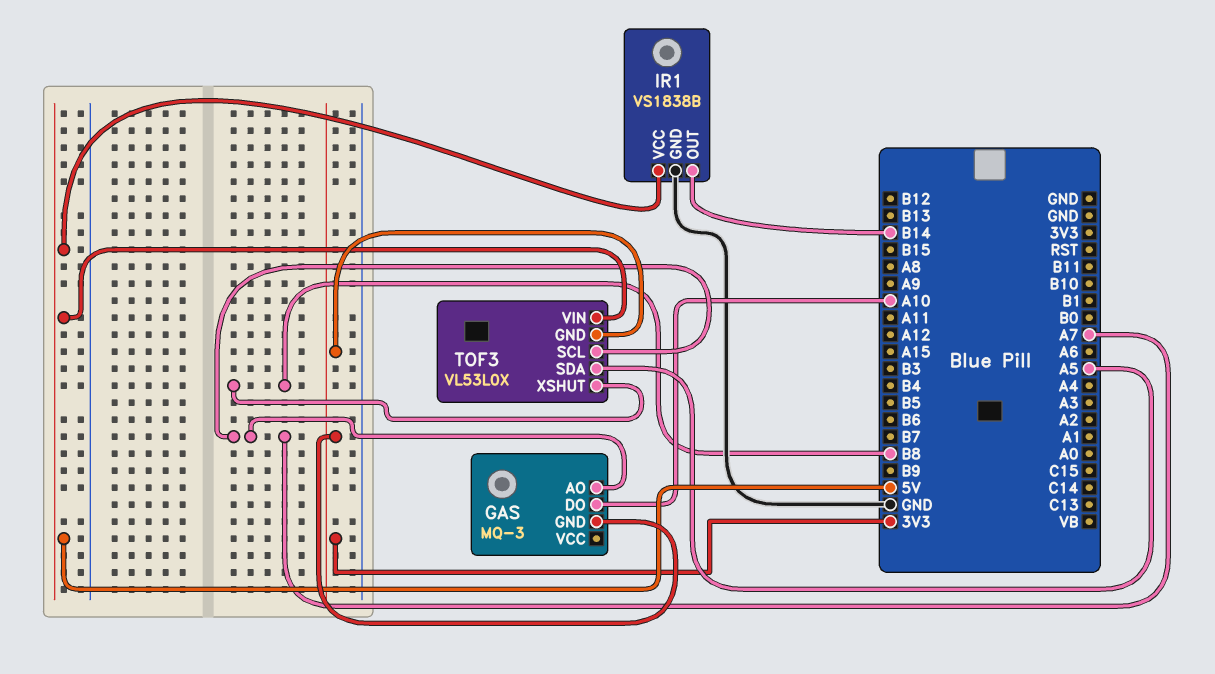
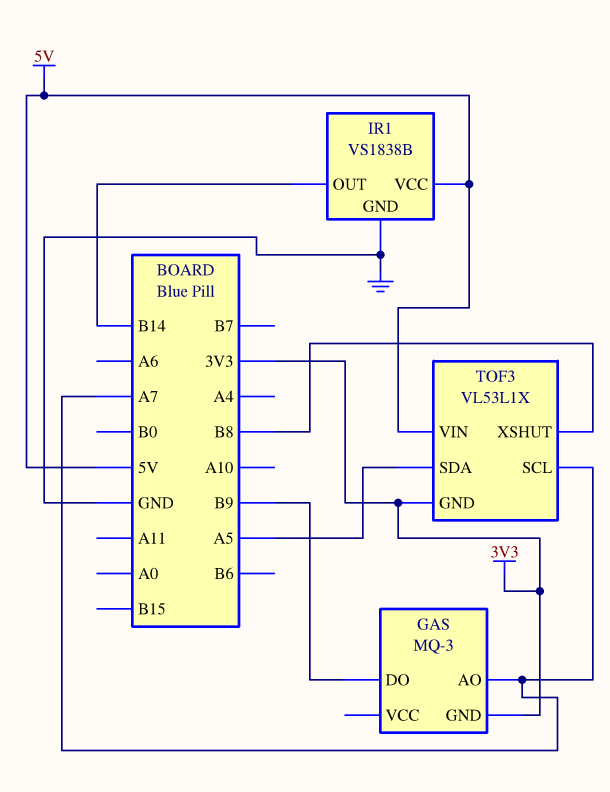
GAS pin DO: A10 -> B9
TOF3: VL53L0X -> VL53L1X

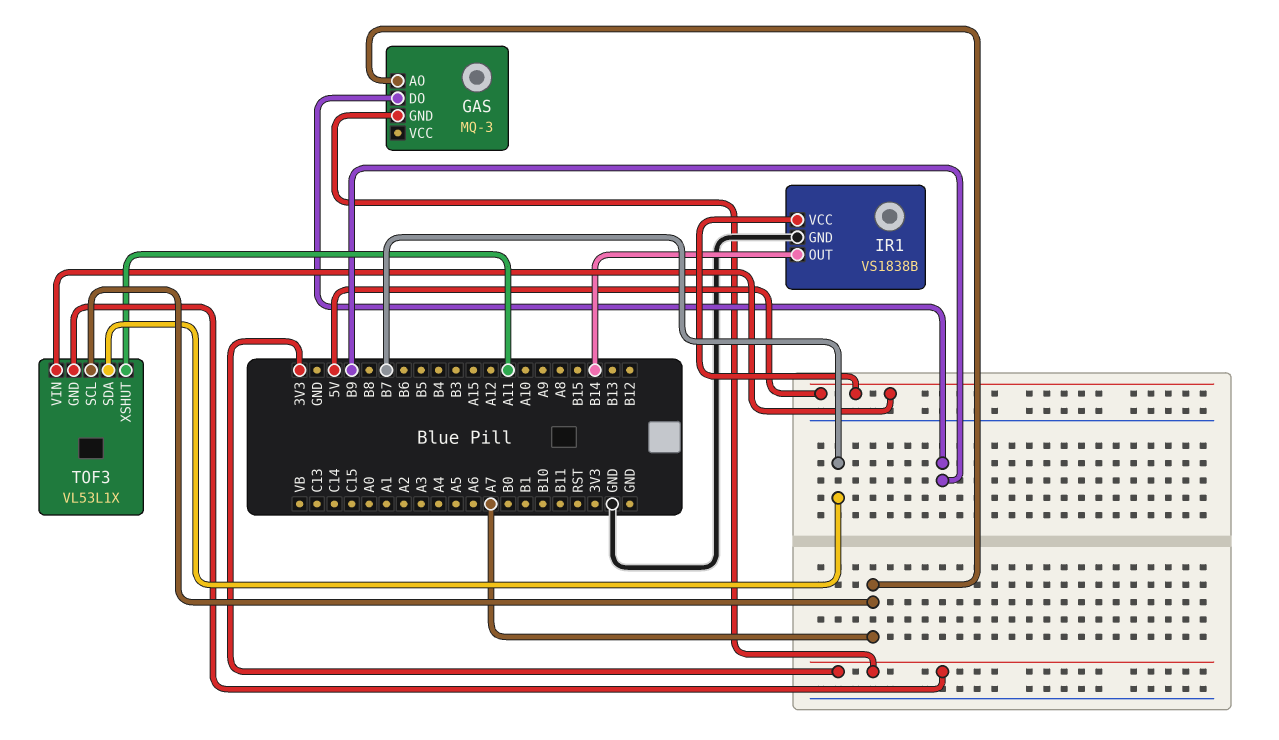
TOF3 pin SDA: A5 -> B7
TOF3 pin XSHUT: B8 -> A11

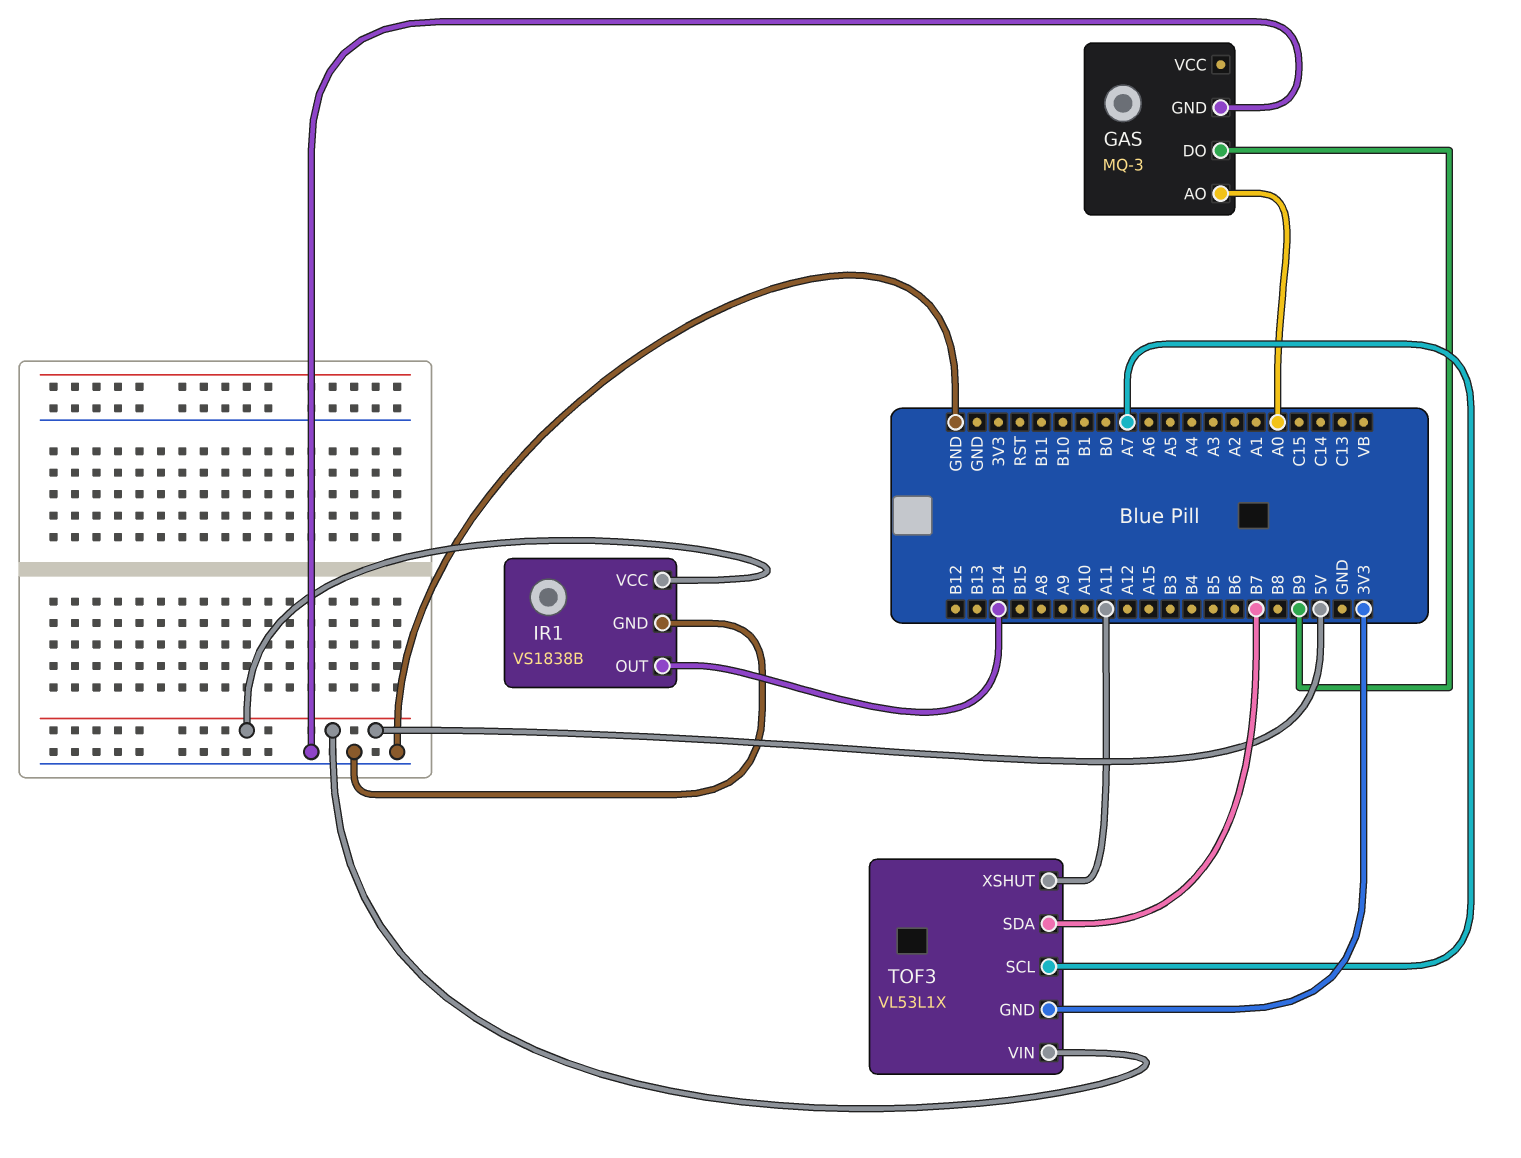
GAS pin AO: A7 -> A0
GAS pin GND: 3V3 -> GND

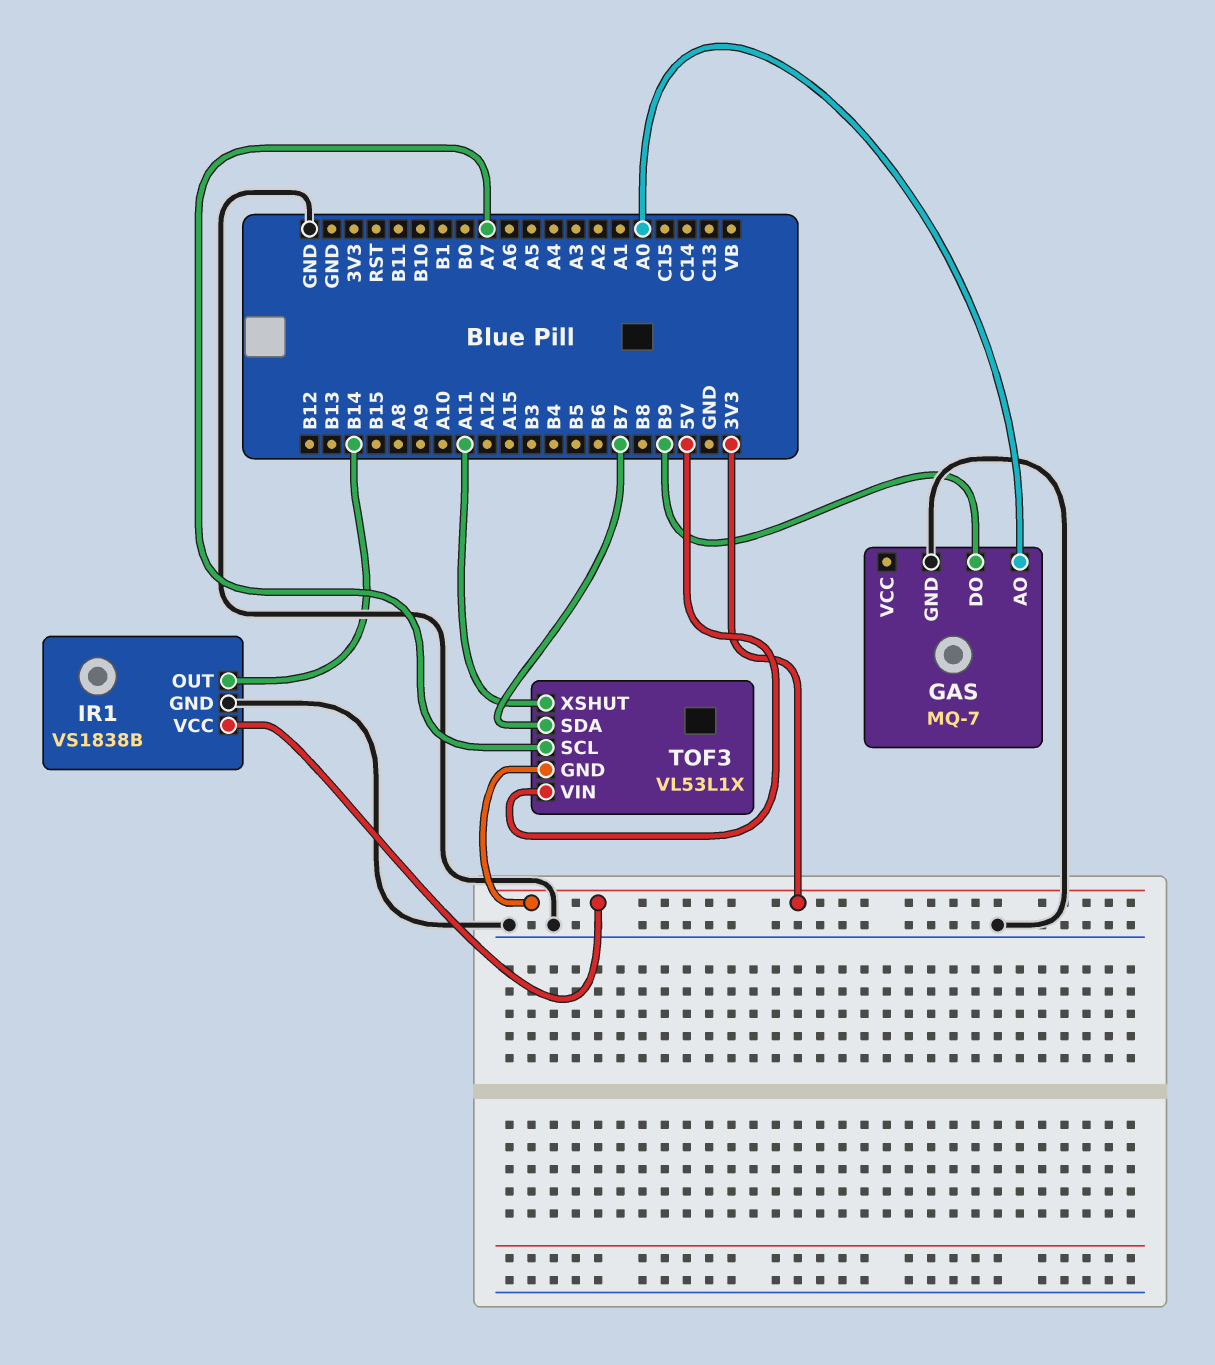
GAS: MQ-3 -> MQ-7
IR1 pin VCC: 5V -> 3V3

